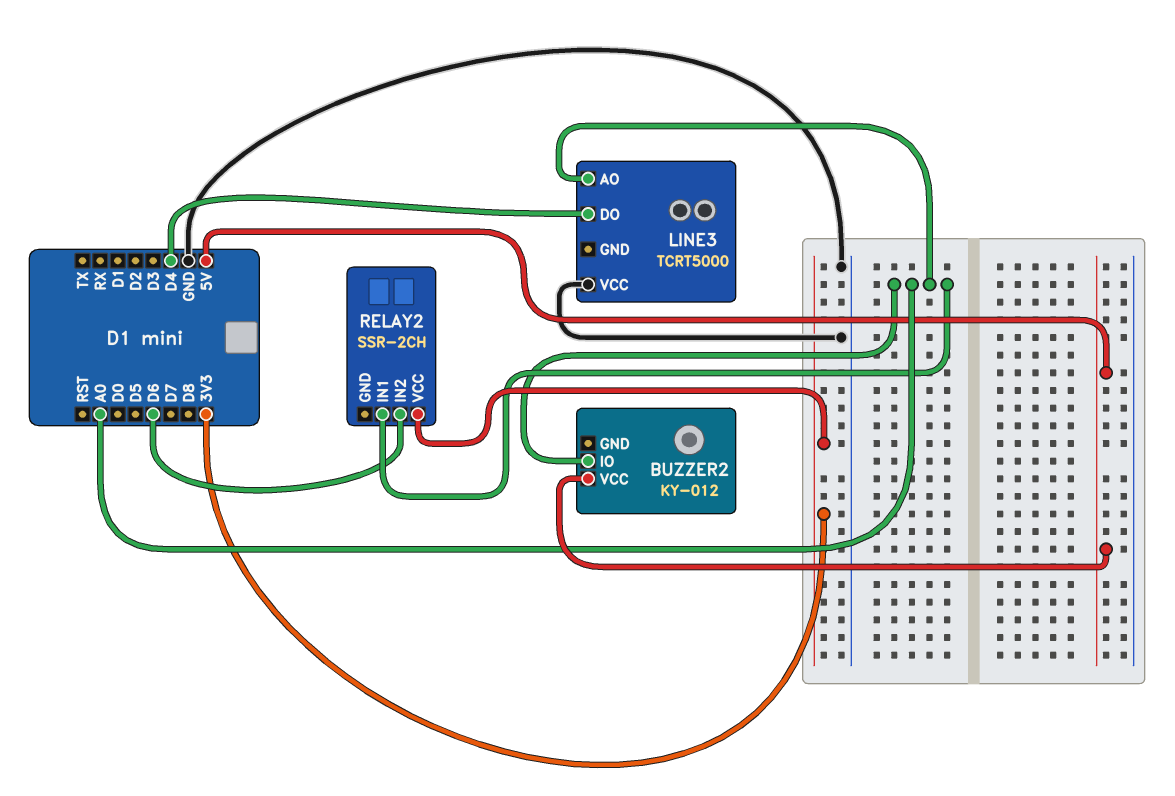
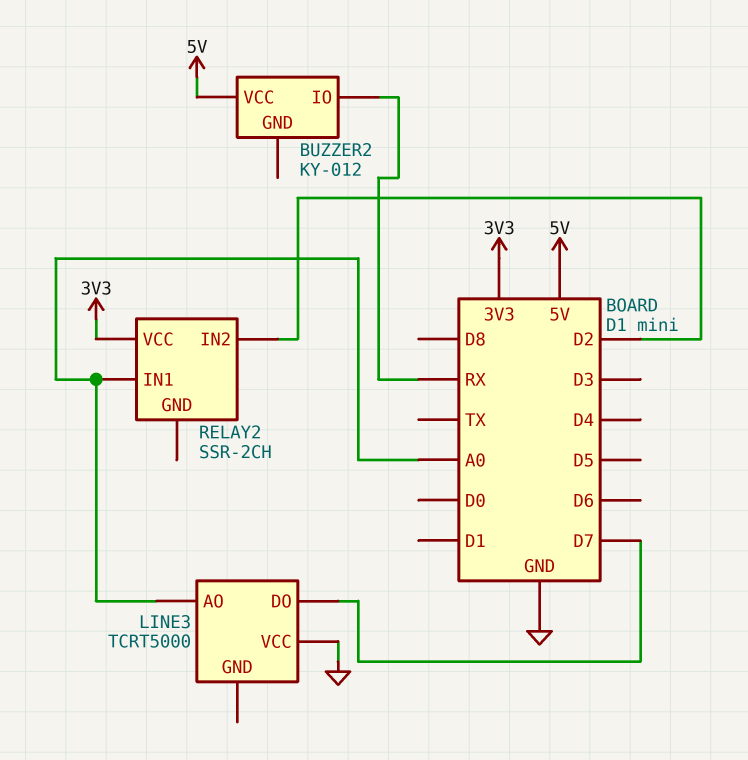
BUZZER2 pin IO: A0 -> RX
LINE3 pin DO: D4 -> D7
RELAY2 pin IN2: D6 -> D2

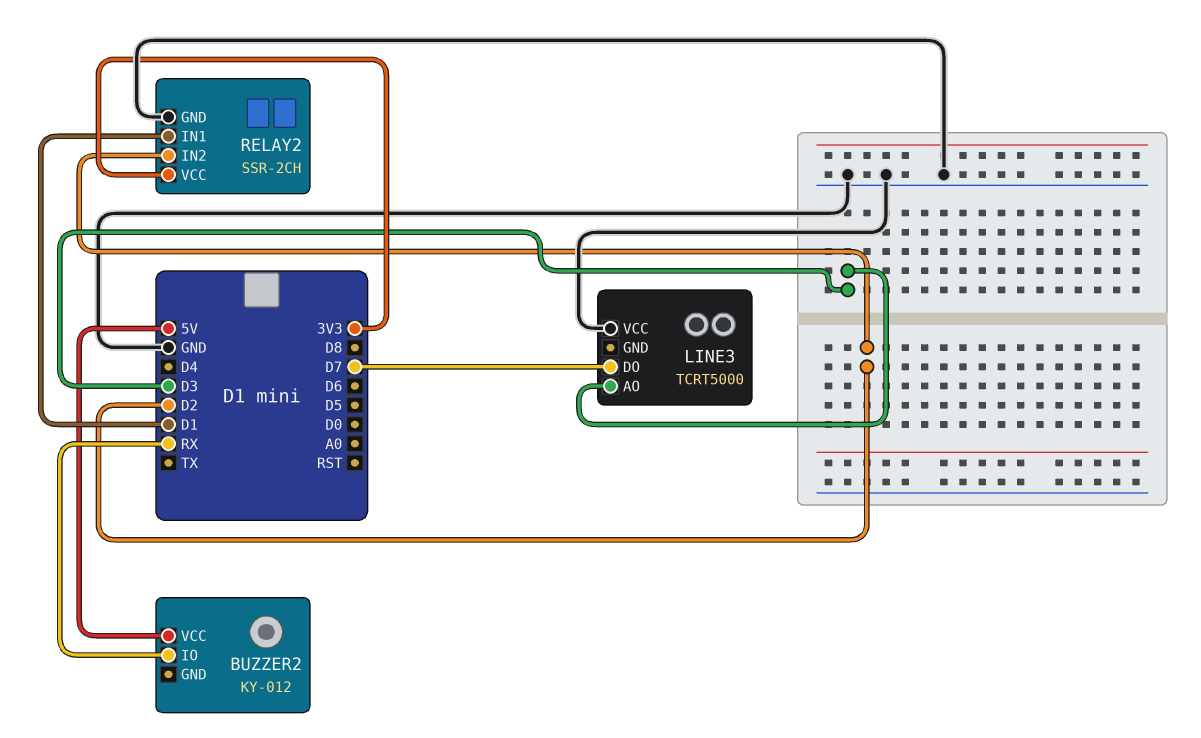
LINE3 pin AO: A0 -> D3
RELAY2 pin GND: none -> GND
RELAY2 pin IN1: A0 -> D1

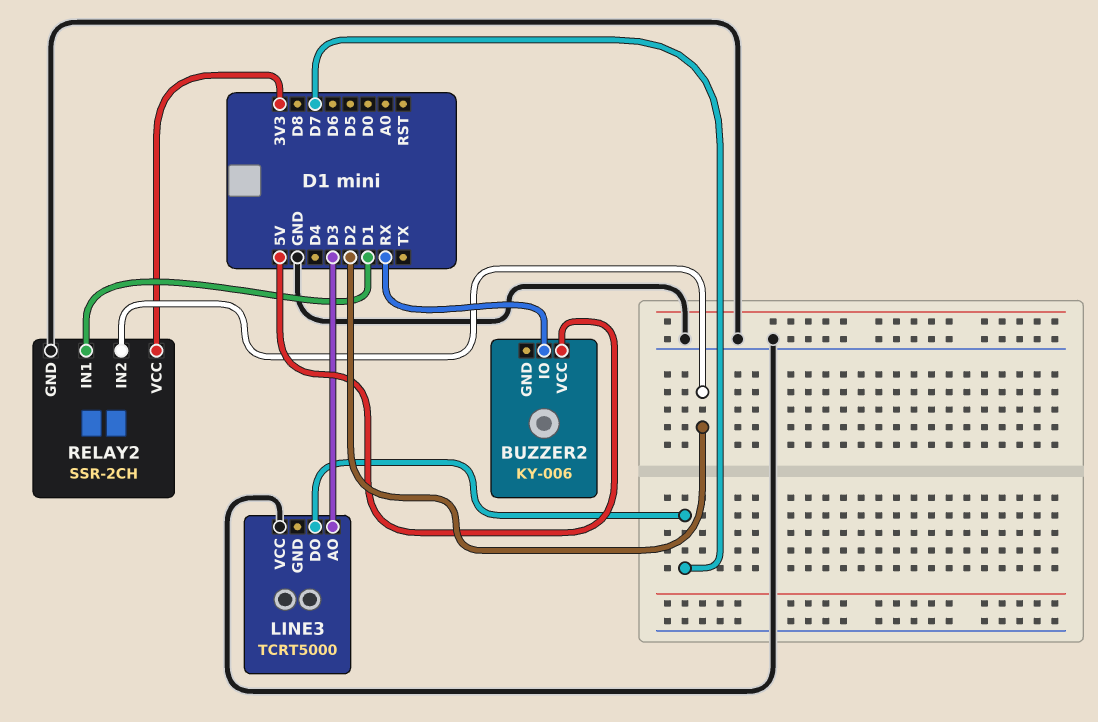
BUZZER2: KY-012 -> KY-006

